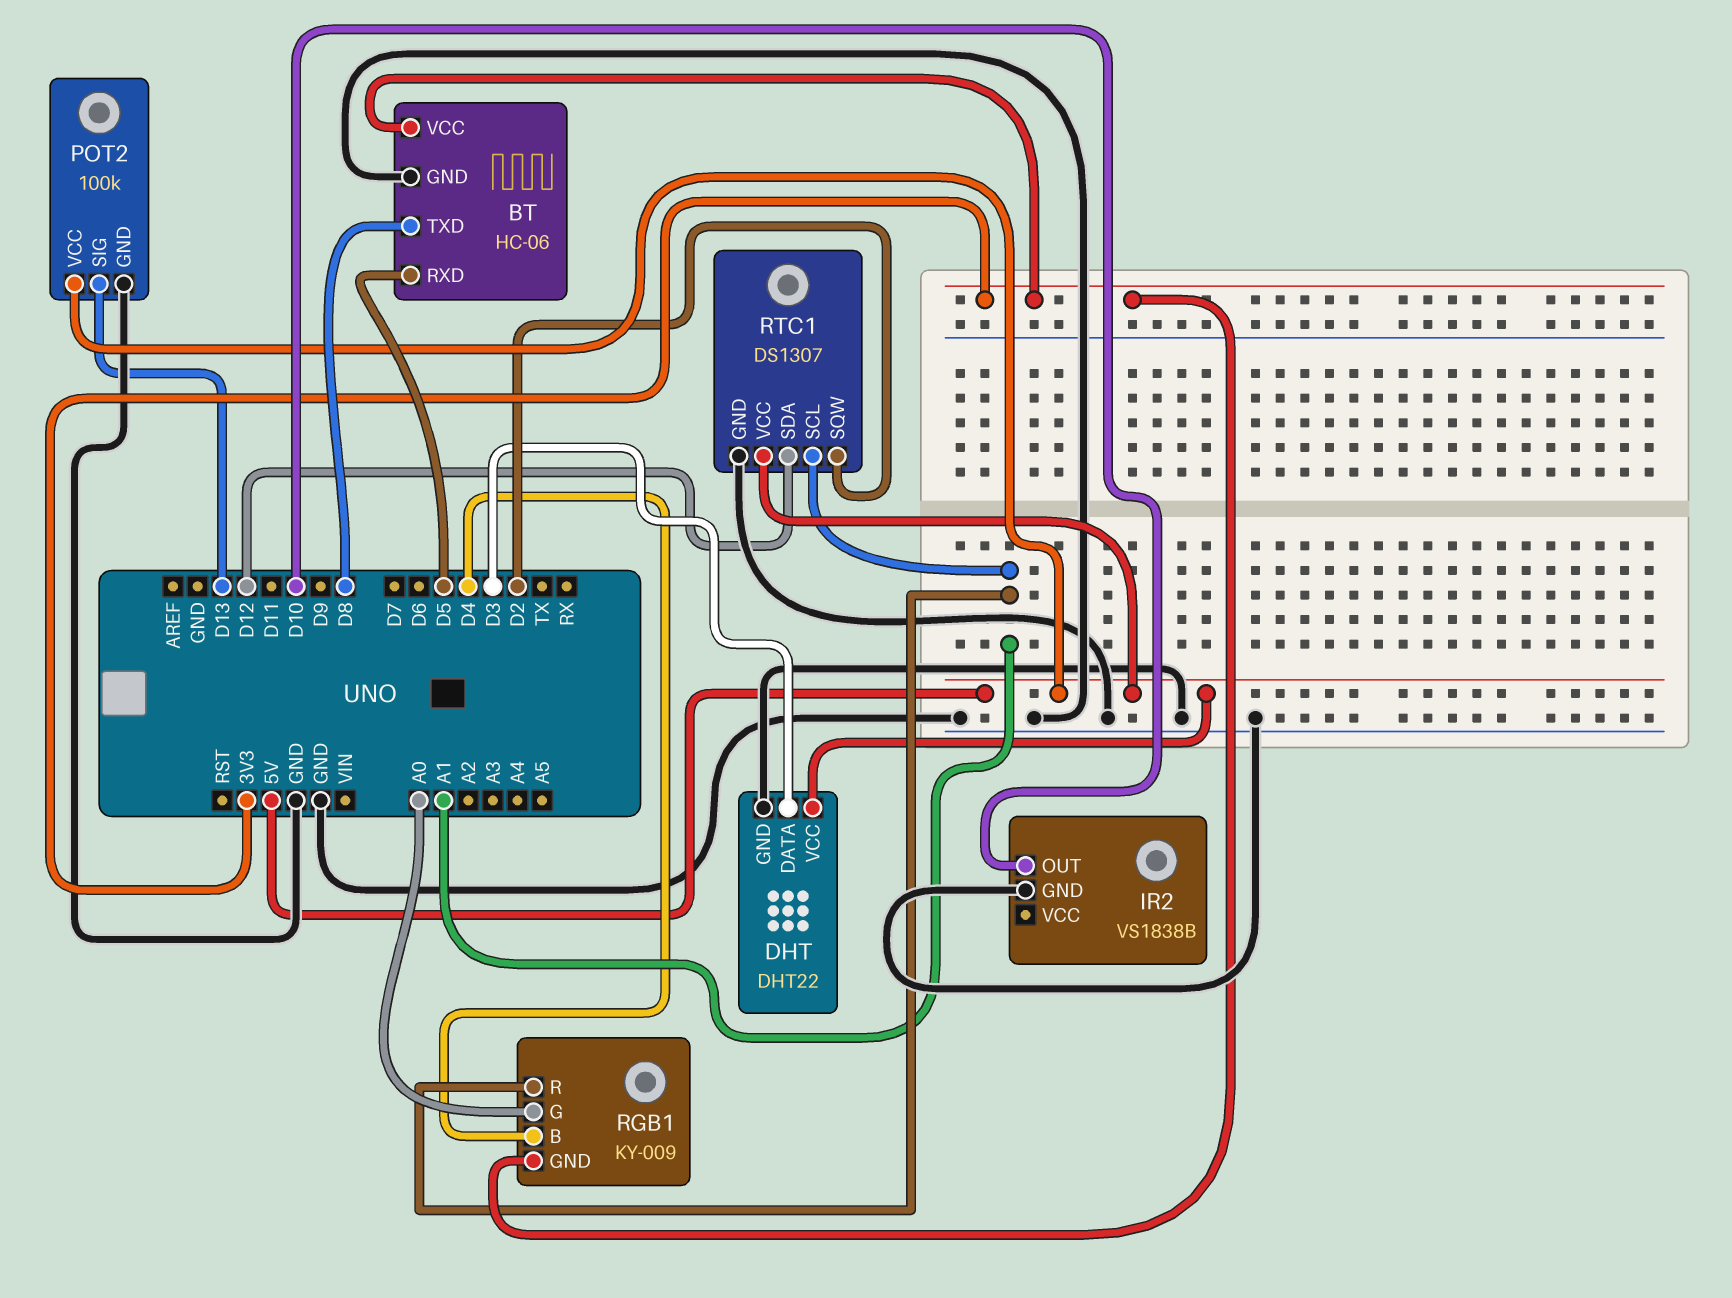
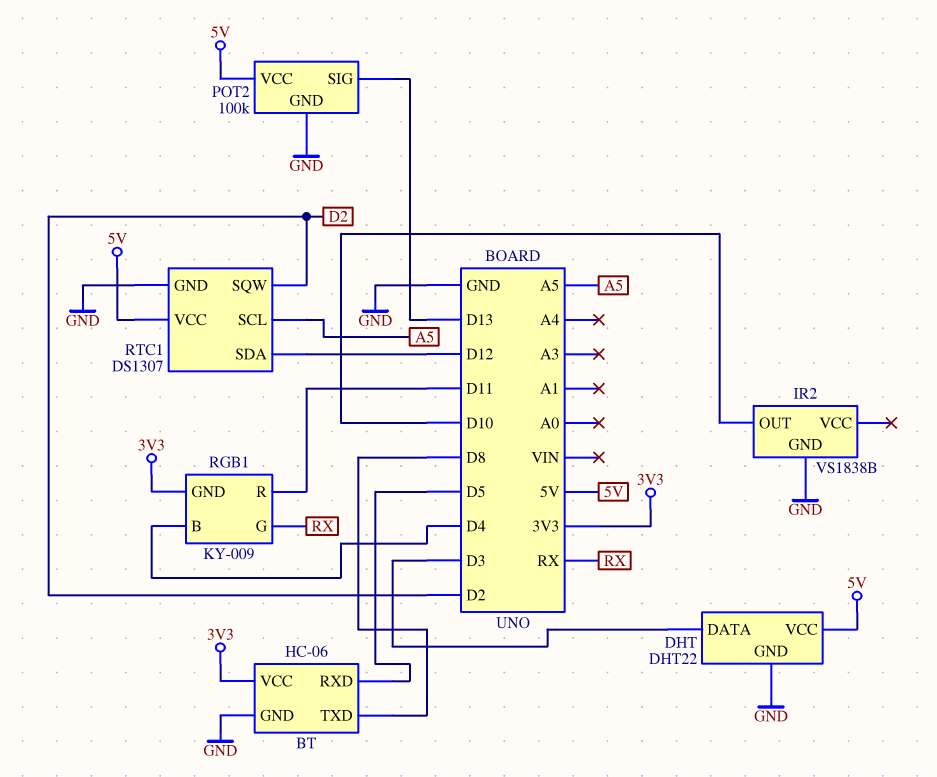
RGB1 pin G: A0 -> RX
RGB1 pin R: A1 -> D11
RTC1 pin SCL: A1 -> A5

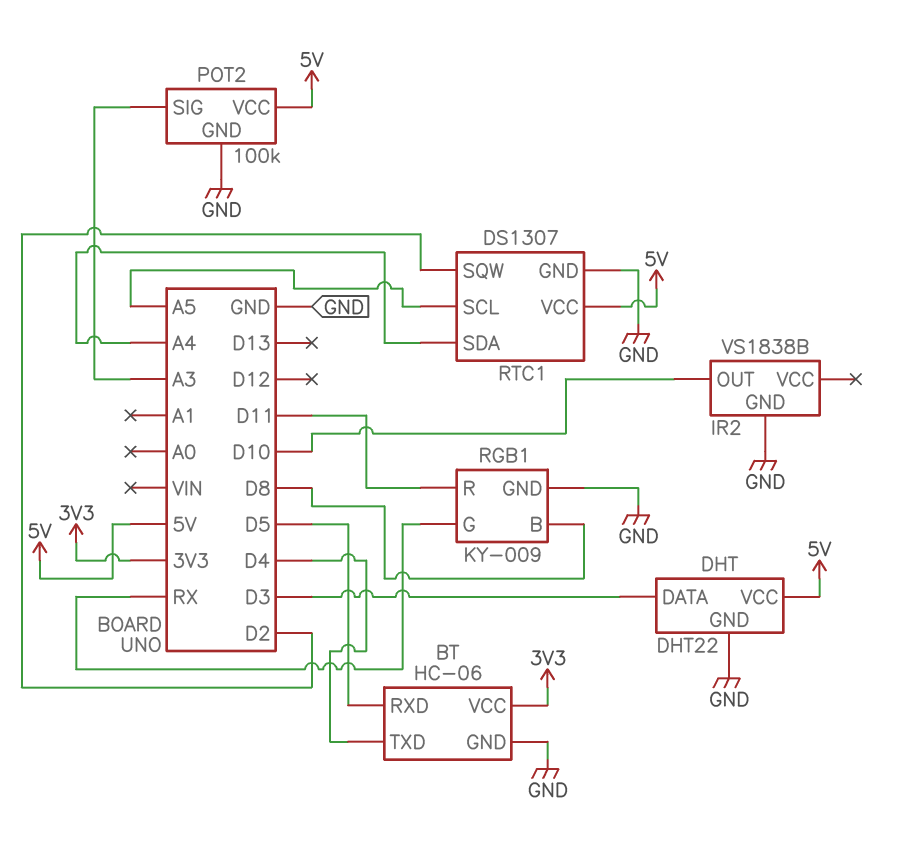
BT pin TXD: D8 -> D4
POT2 pin SIG: D13 -> A3
RGB1 pin B: D4 -> D8
RGB1 pin GND: 3V3 -> GND
RTC1 pin SDA: D12 -> A4

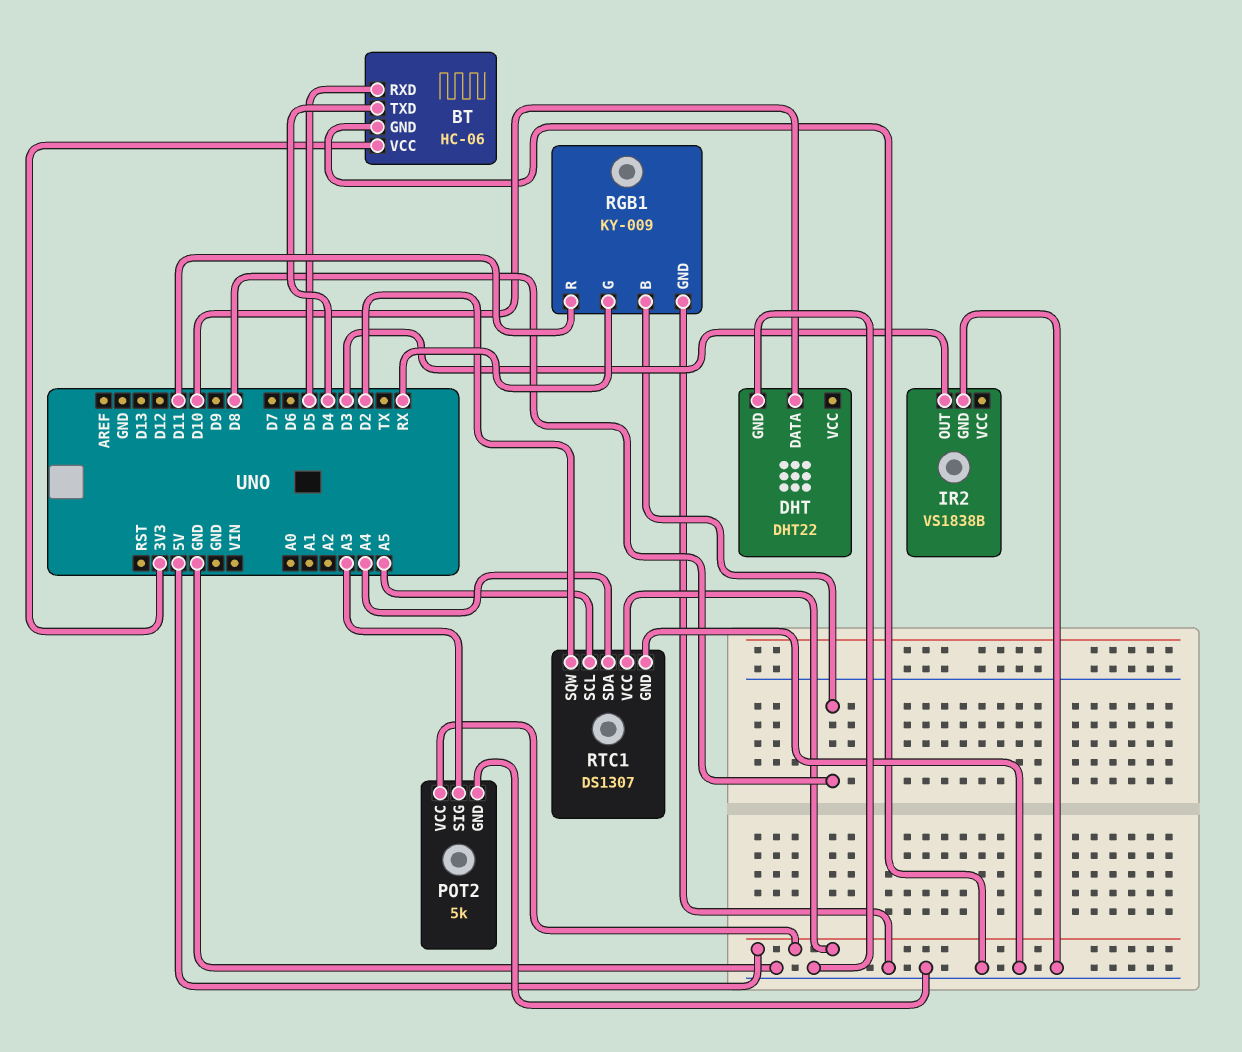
DHT pin DATA: D3 -> D10
DHT pin VCC: 5V -> none
IR2 pin OUT: D10 -> D3
POT2: 100k -> 5k

